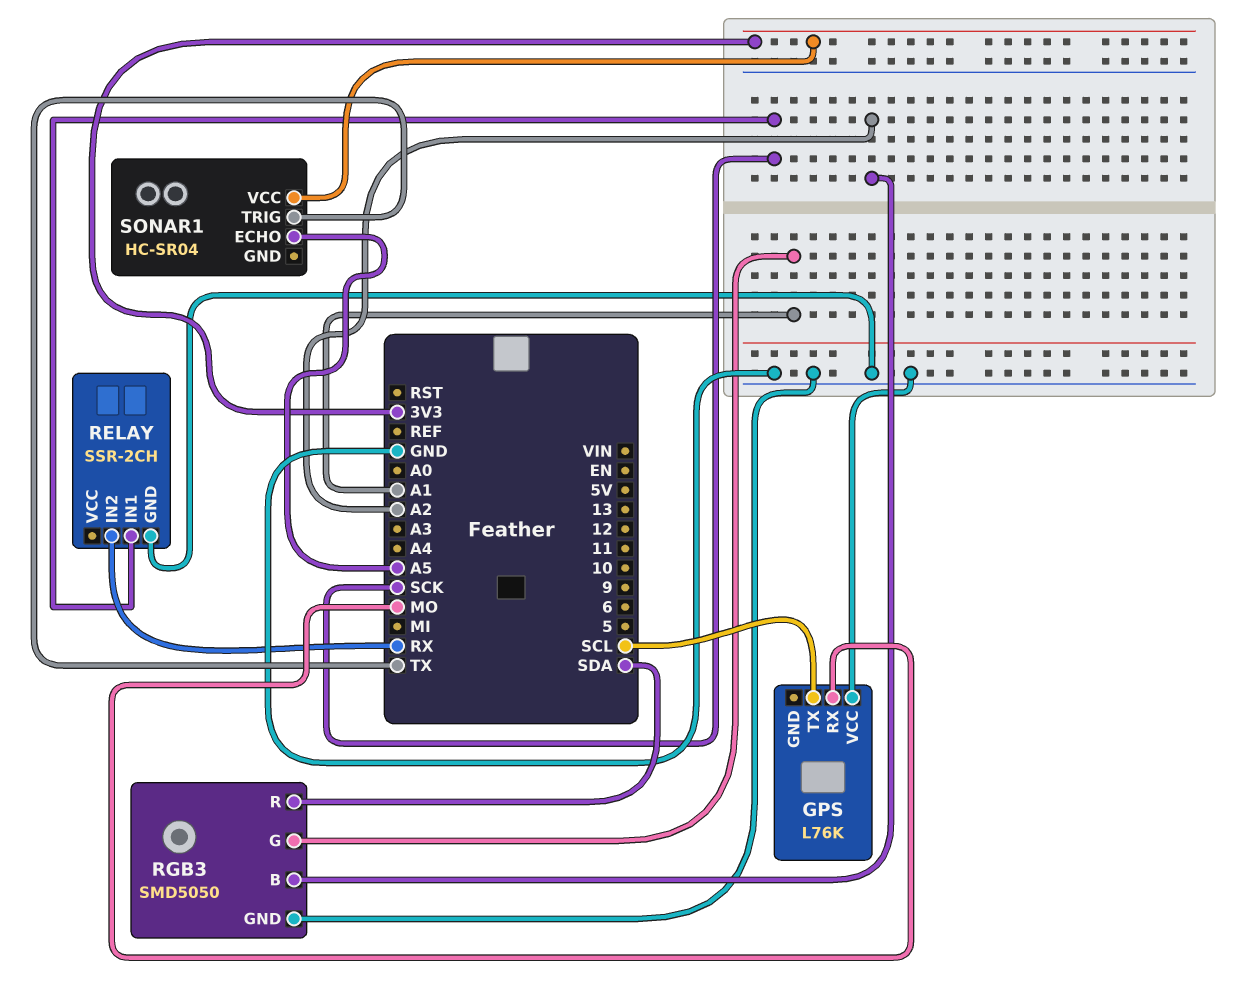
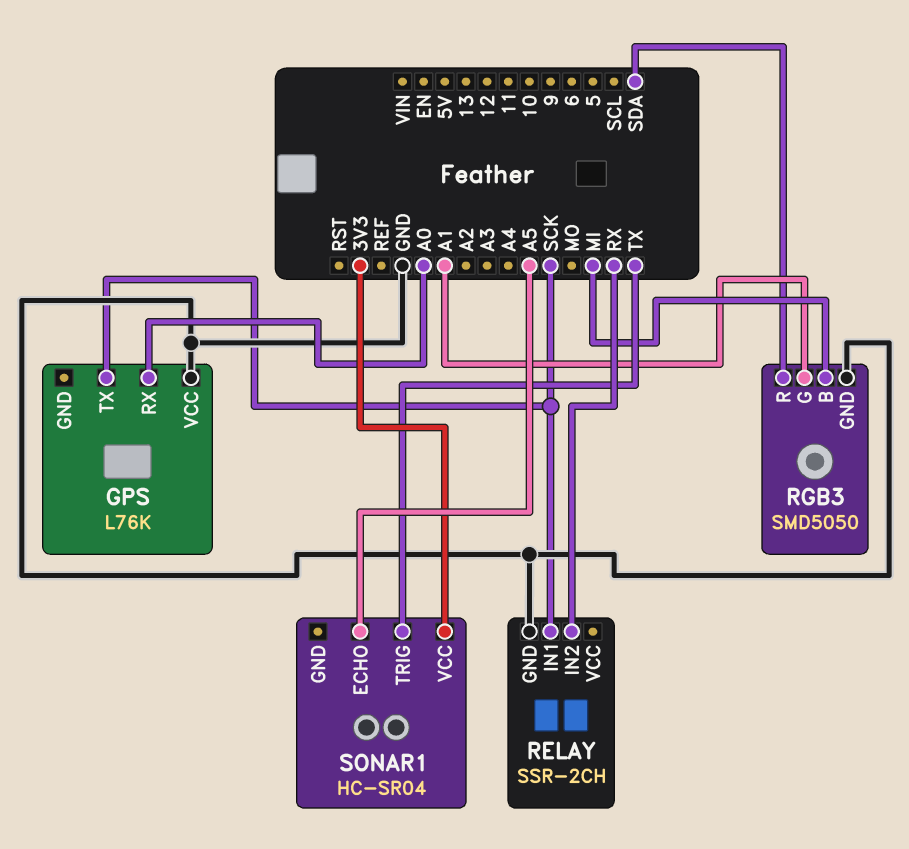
GPS pin RX: MO -> A0
GPS pin TX: SCL -> SCK
RGB3 pin B: A2 -> MI

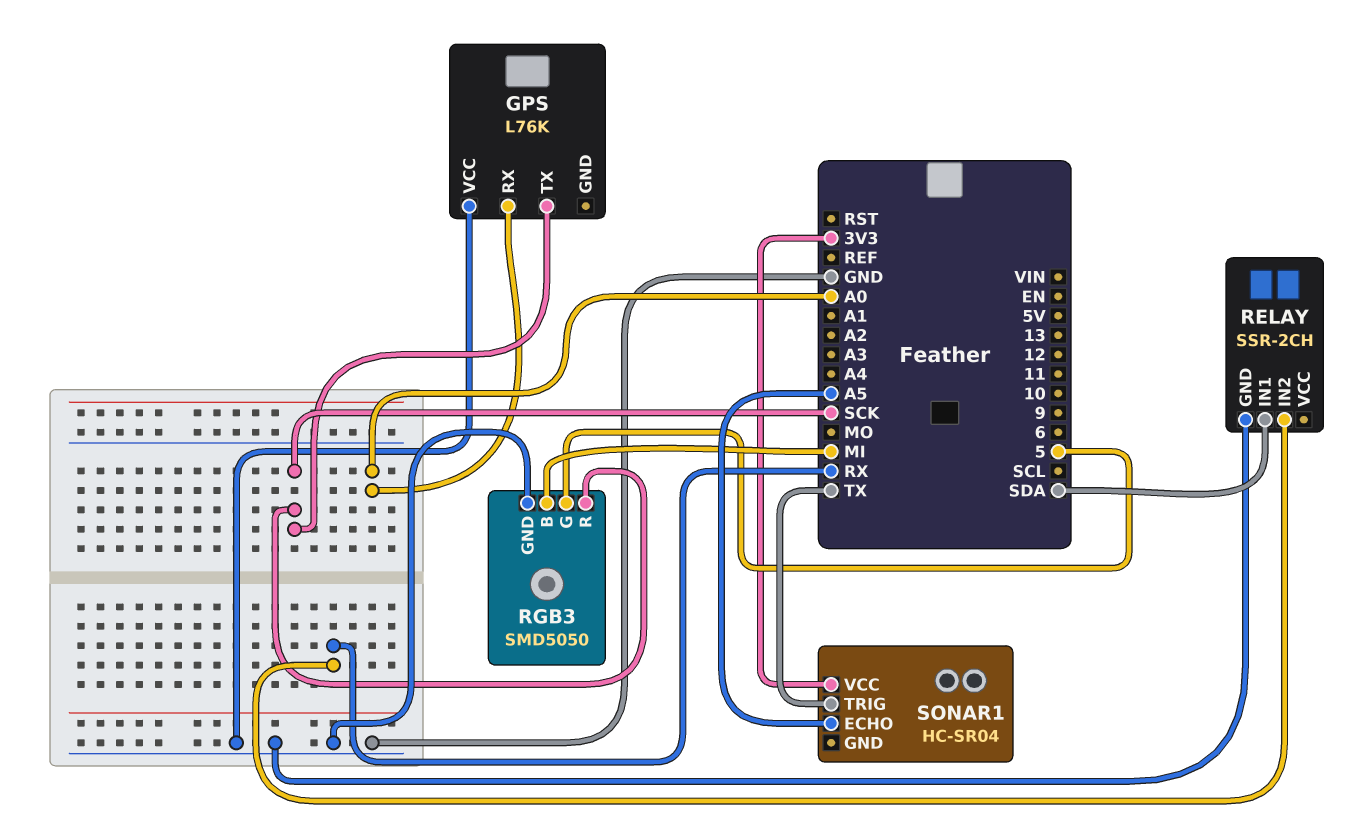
RELAY pin IN1: SCK -> SDA
RGB3 pin G: A1 -> 5
RGB3 pin R: SDA -> SCK

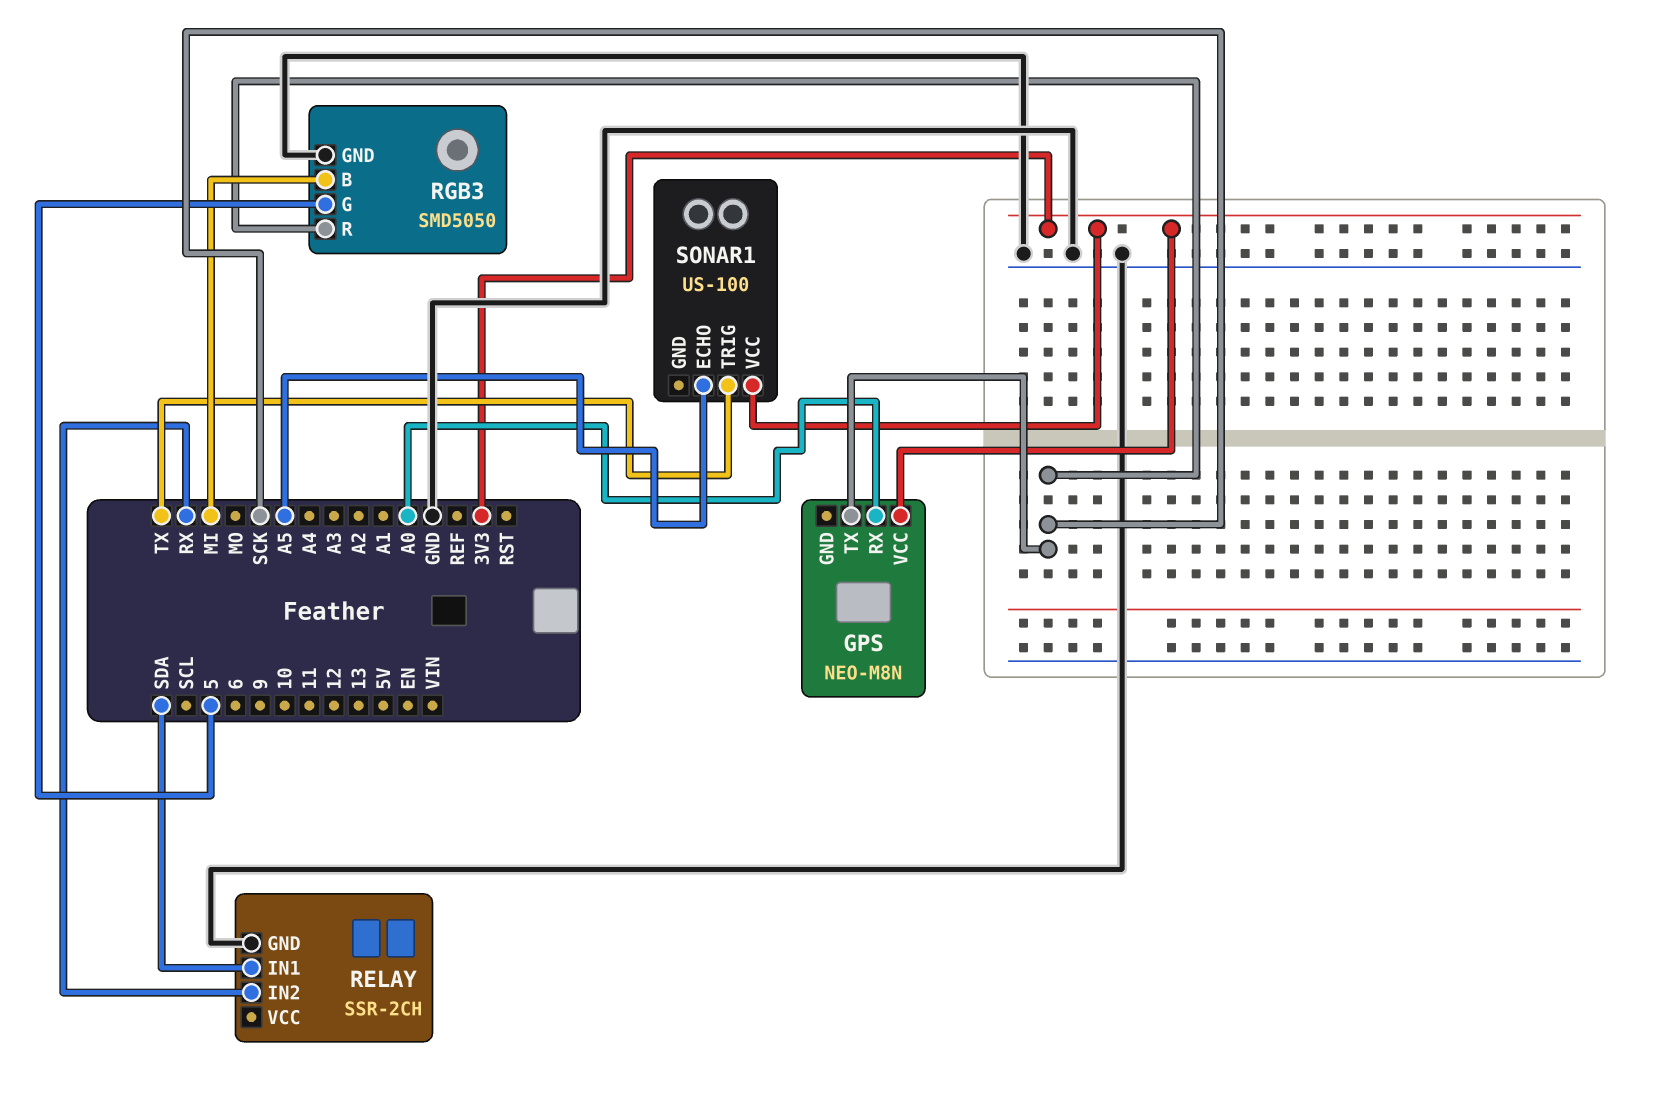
GPS: L76K -> NEO-M8N
GPS pin VCC: GND -> 3V3
SONAR1: HC-SR04 -> US-100

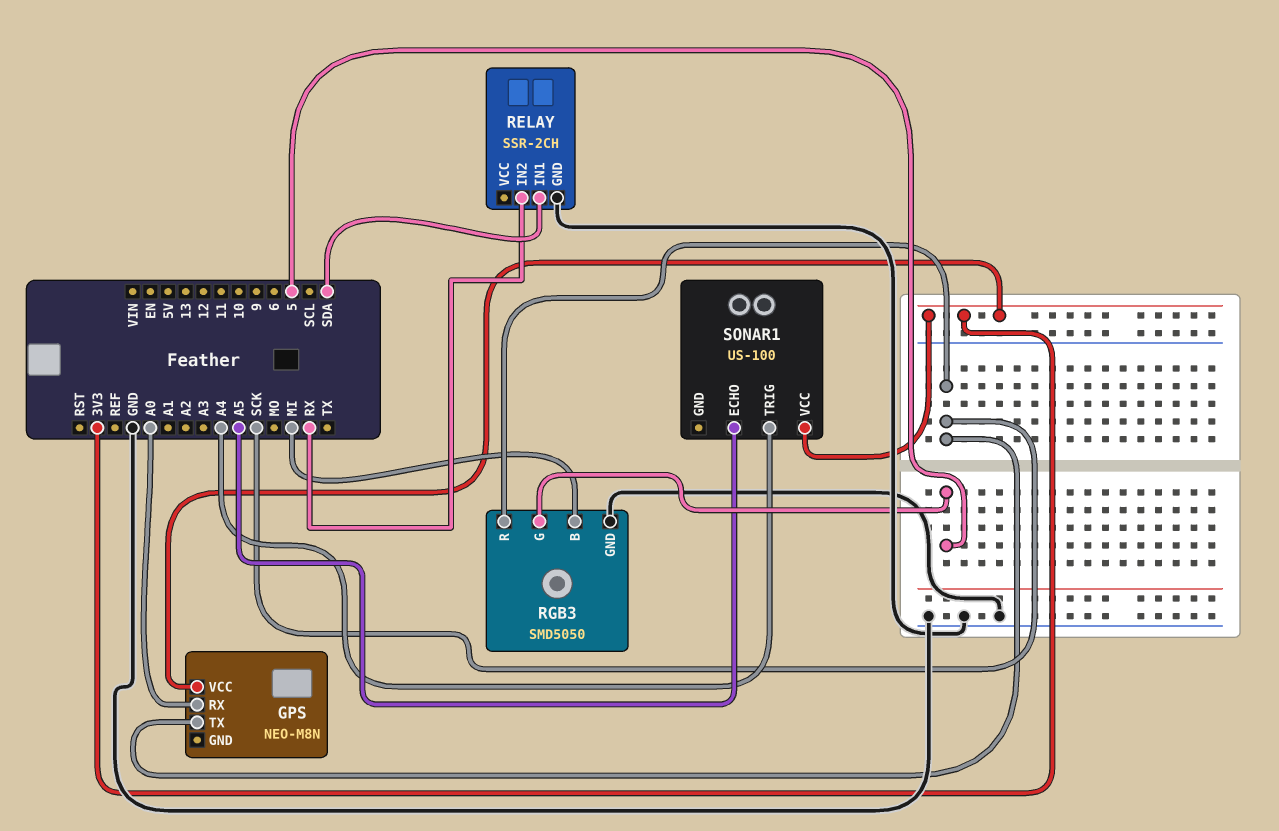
SONAR1 pin TRIG: TX -> A4

